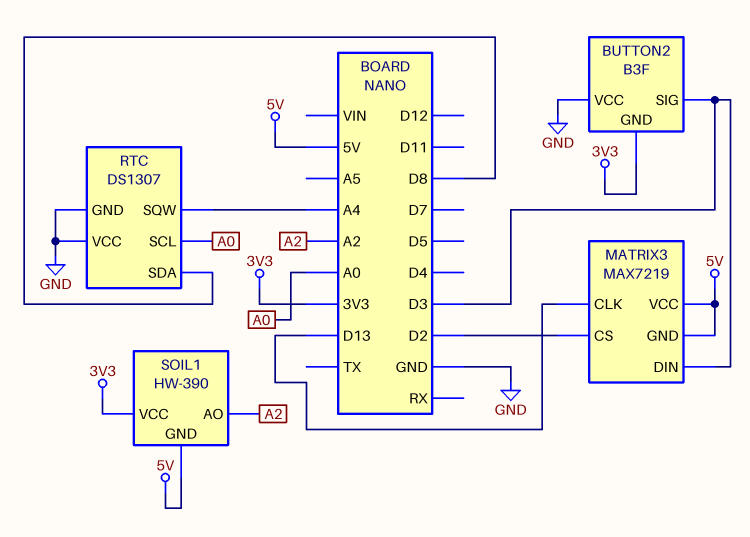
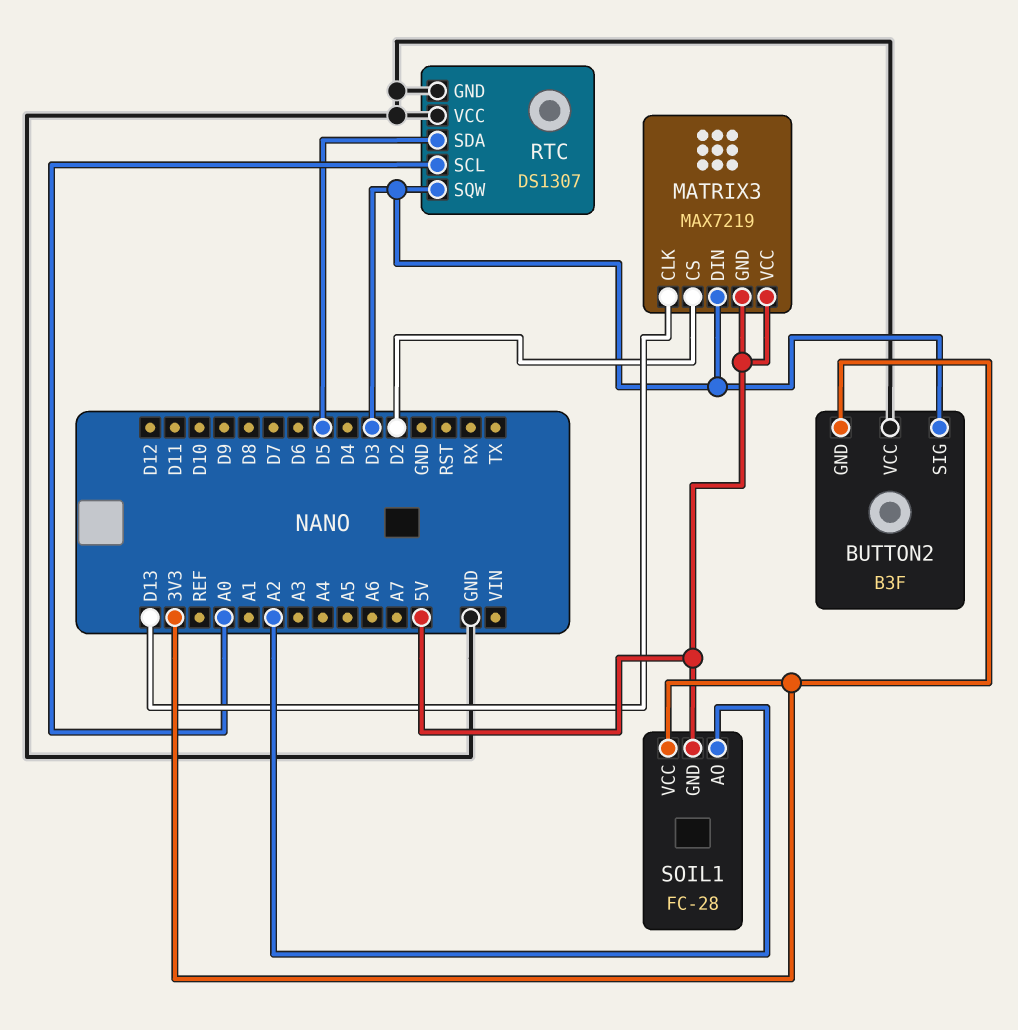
RTC pin SDA: D8 -> D5
RTC pin SQW: A4 -> D3
SOIL1: HW-390 -> FC-28

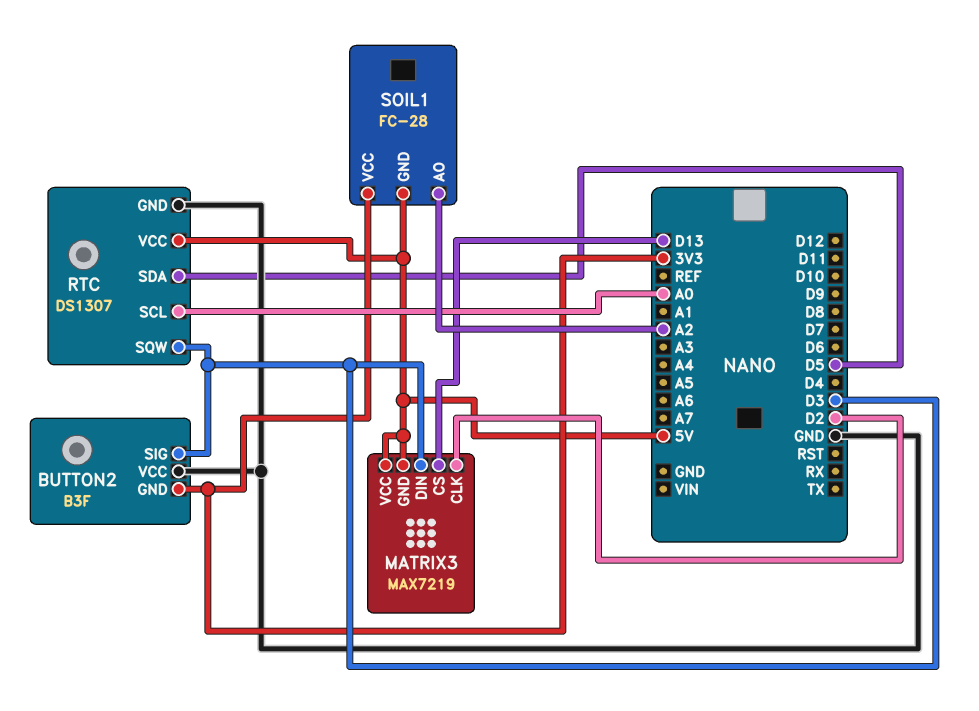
MATRIX3 pin CLK: D13 -> D2
MATRIX3 pin CS: D2 -> D13
RTC pin VCC: GND -> 5V

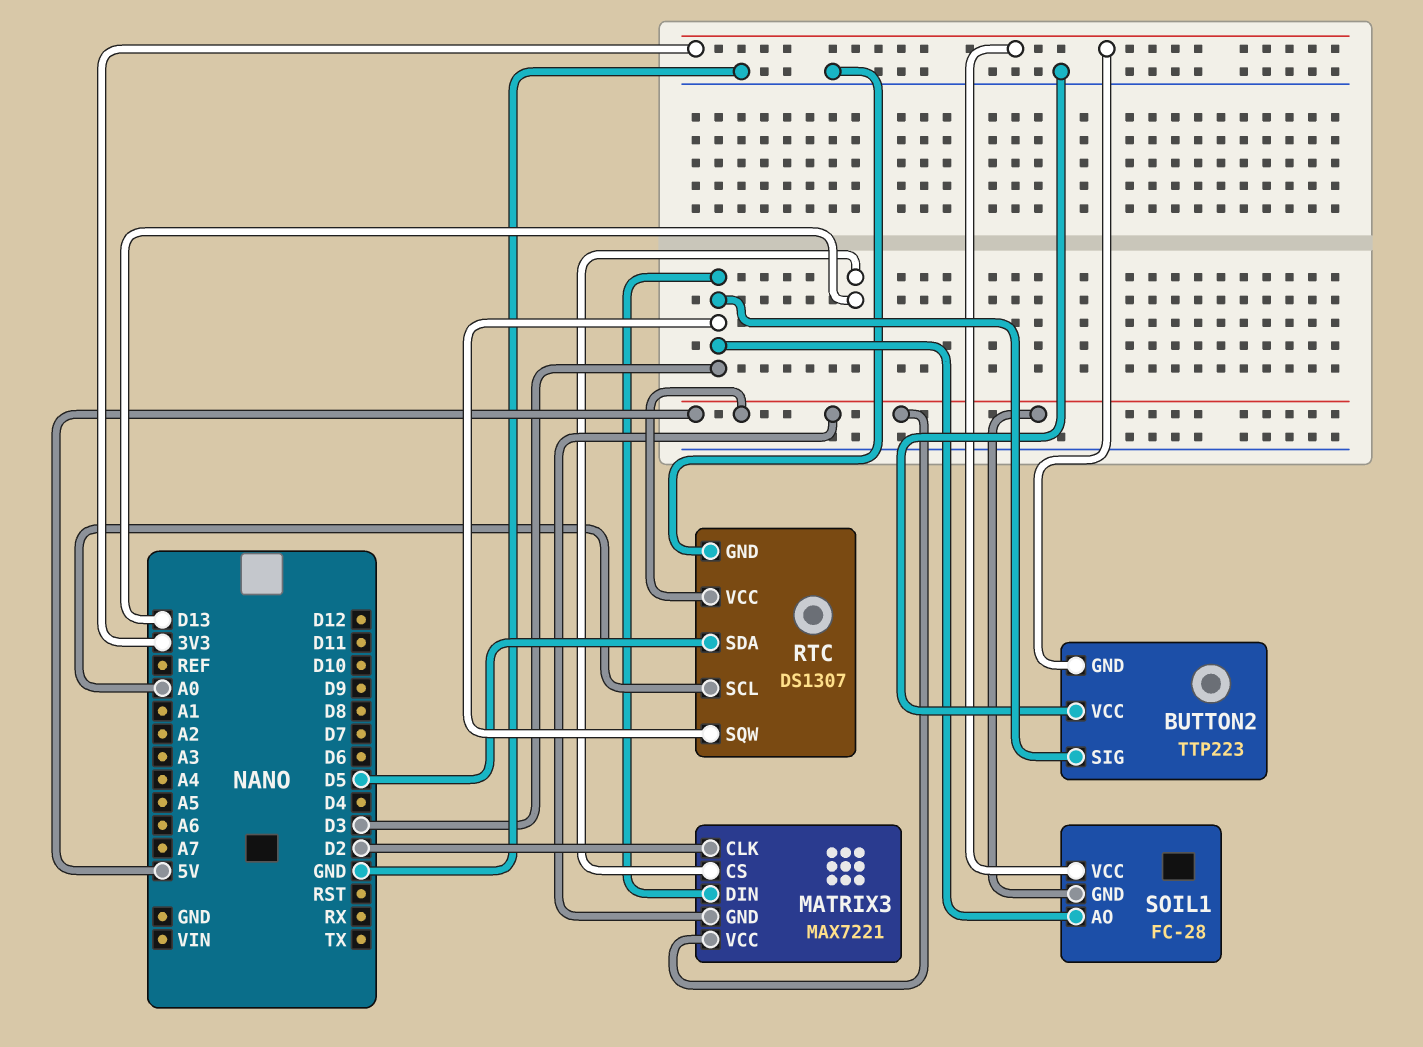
BUTTON2: B3F -> TTP223
MATRIX3: MAX7219 -> MAX7221
SOIL1 pin AO: A2 -> D3

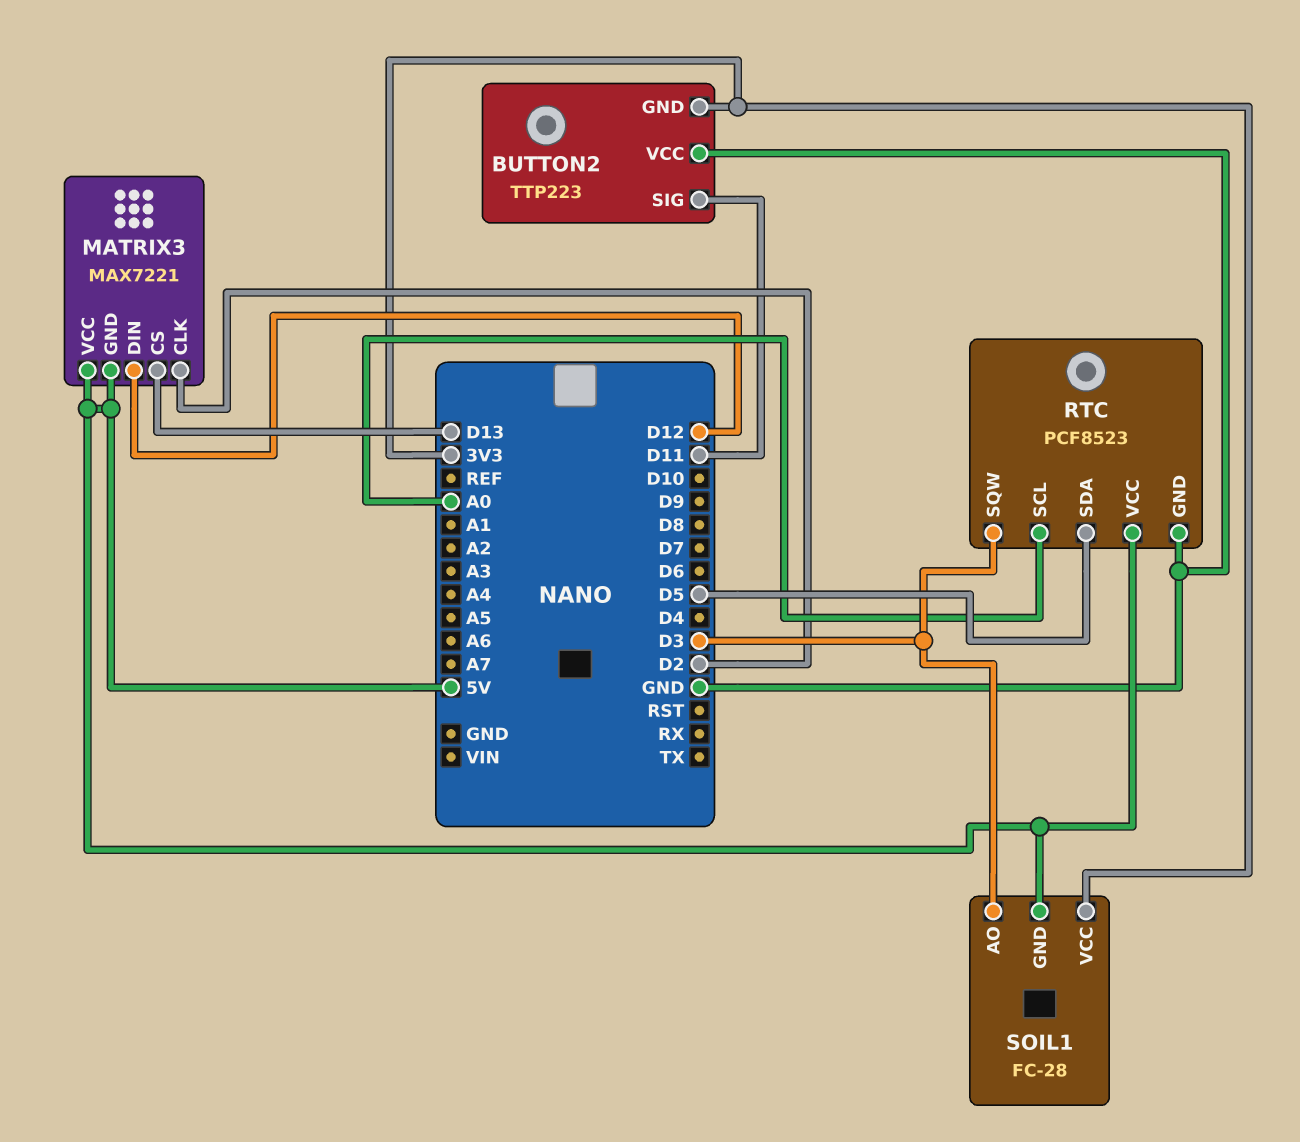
BUTTON2 pin SIG: D3 -> D11
MATRIX3 pin DIN: D3 -> D12
RTC: DS1307 -> PCF8523

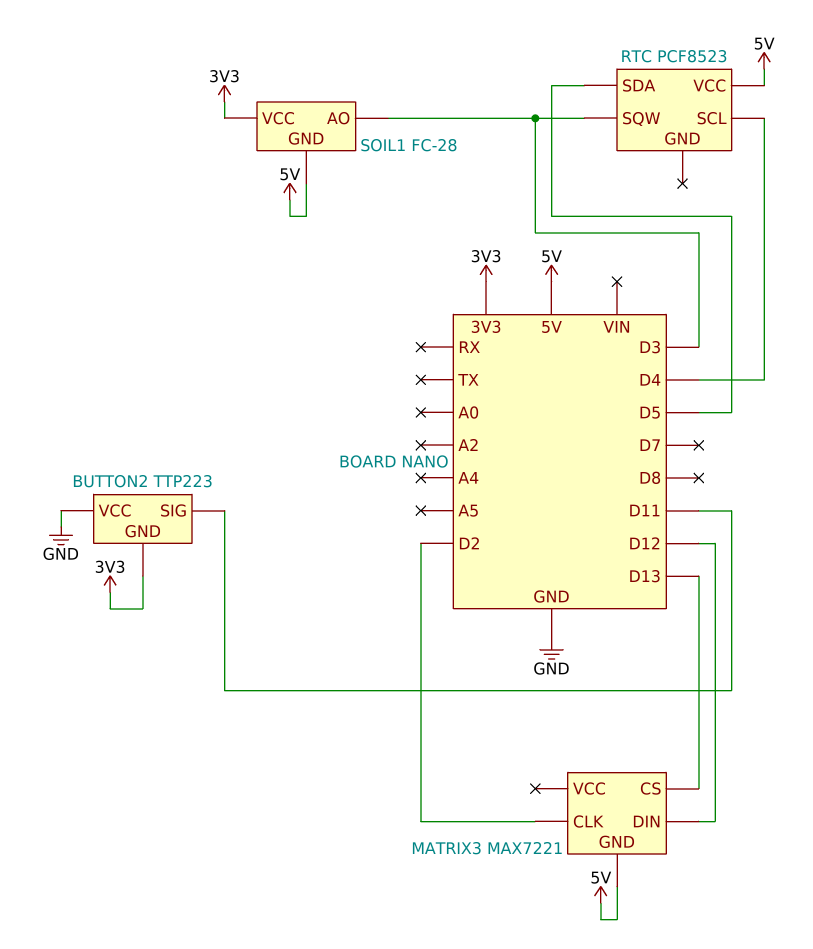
MATRIX3 pin VCC: 5V -> none
RTC pin GND: GND -> none
RTC pin SCL: A0 -> D4

